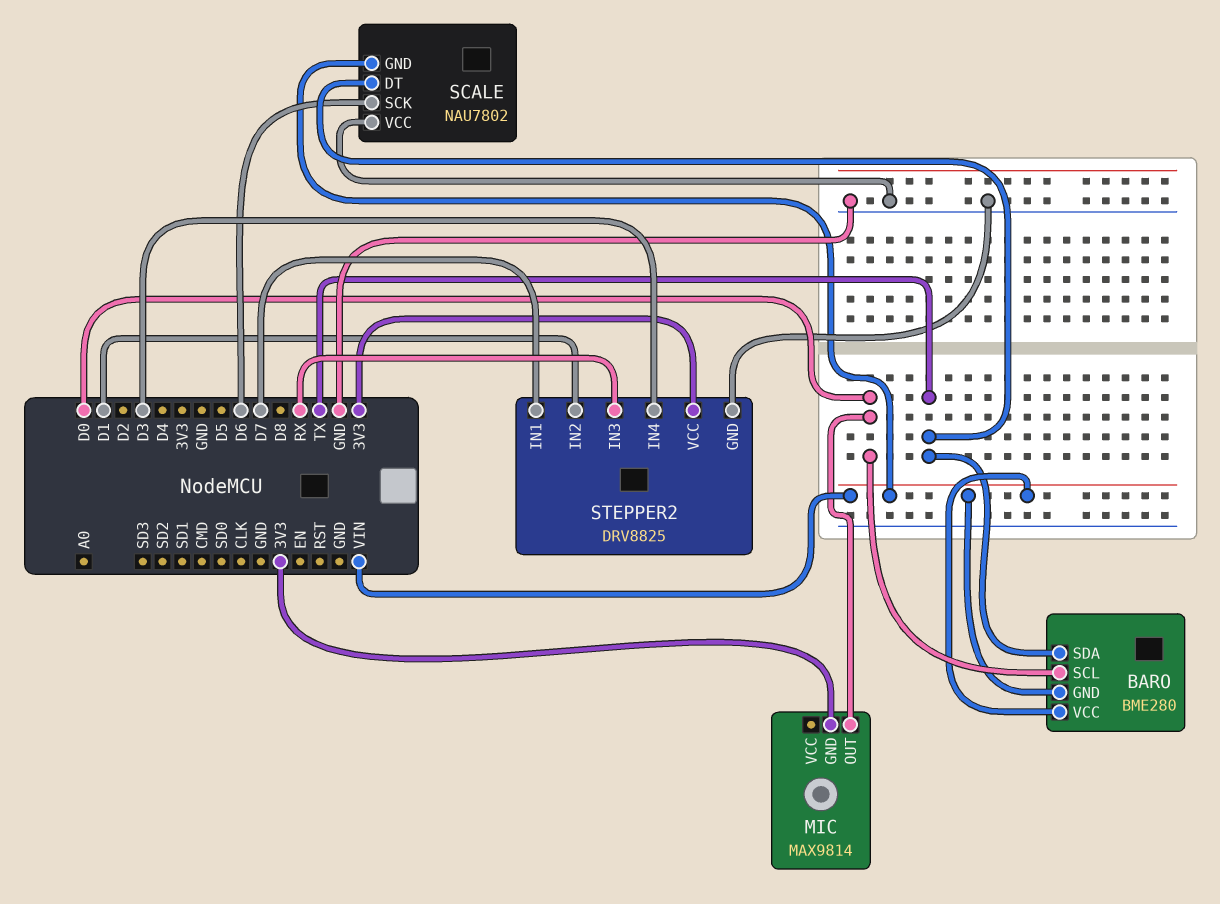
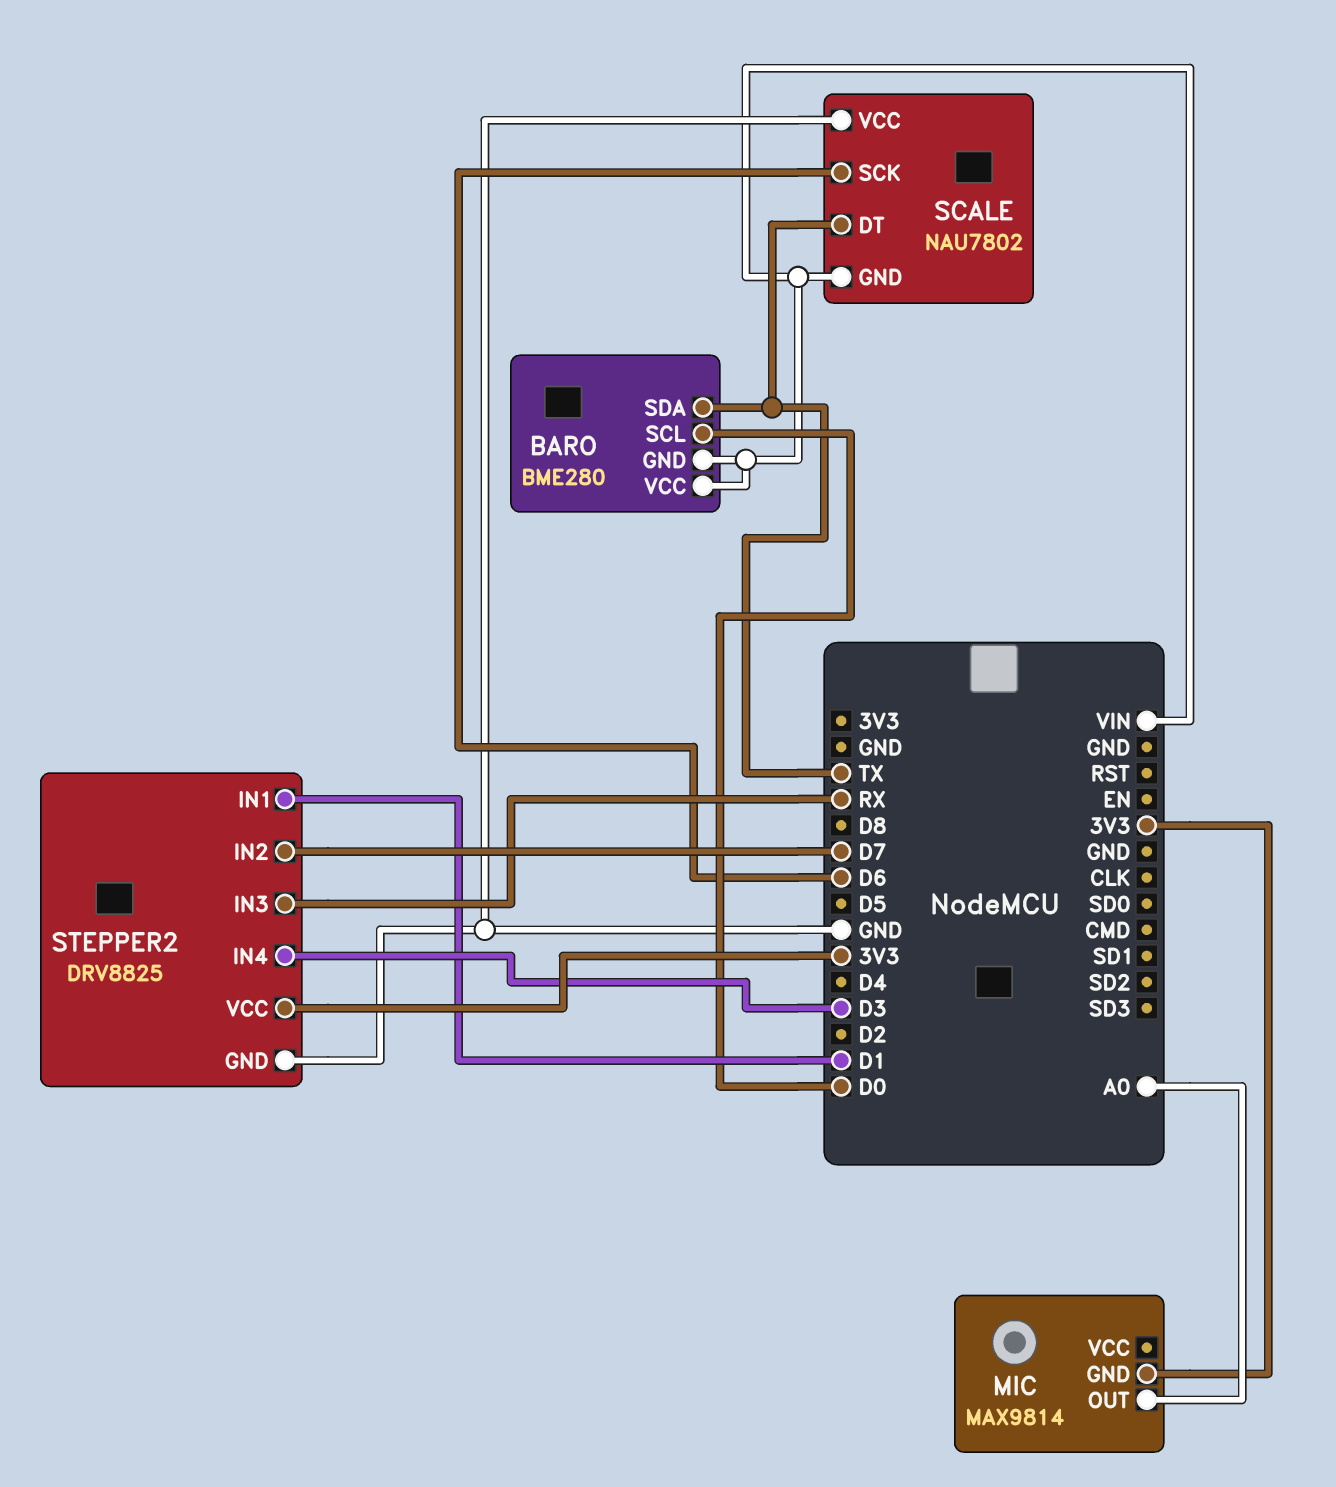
MIC pin OUT: D0 -> A0
STEPPER2 pin IN1: D7 -> D1
STEPPER2 pin IN2: D1 -> D7

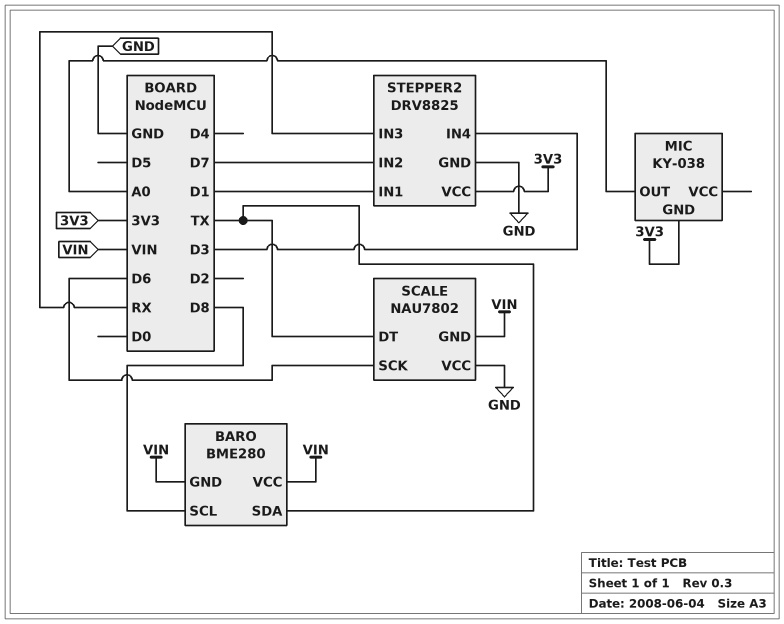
BARO pin SCL: D0 -> D8
MIC: MAX9814 -> KY-038

